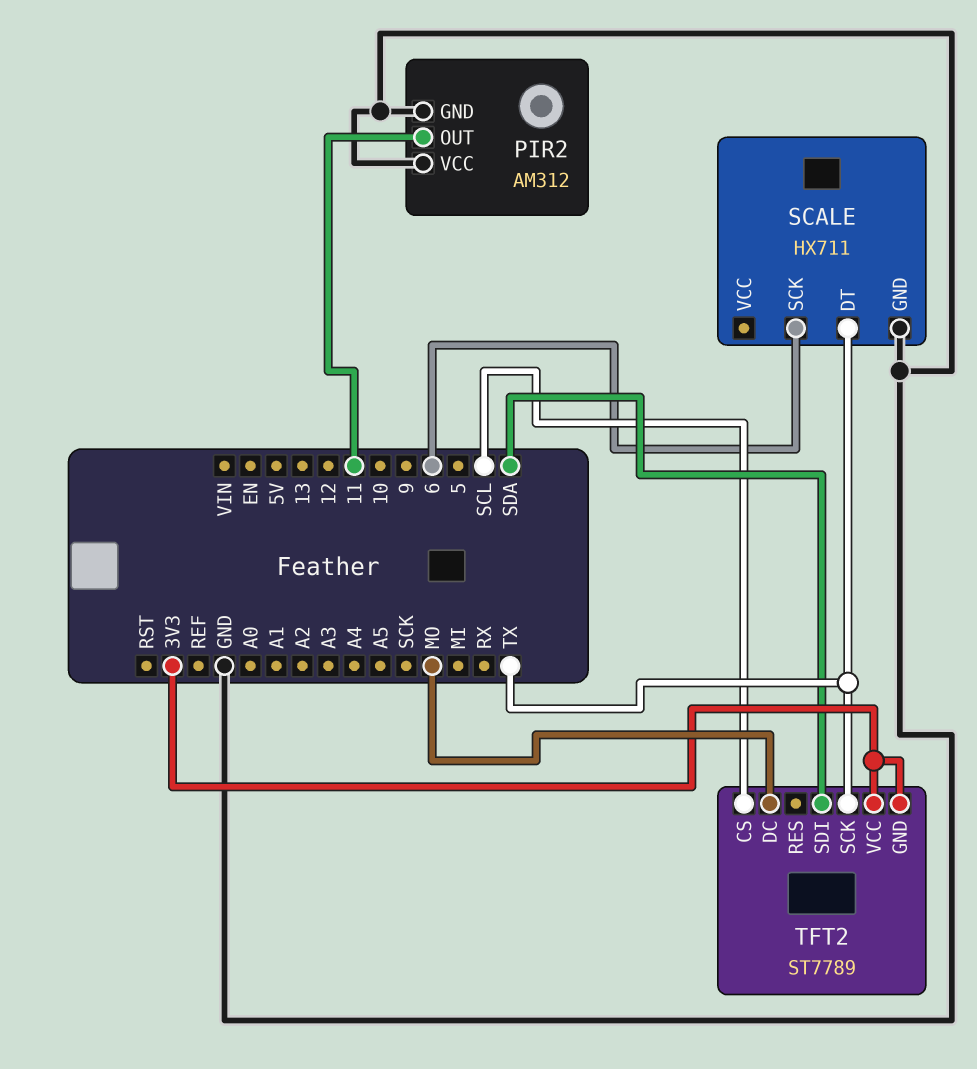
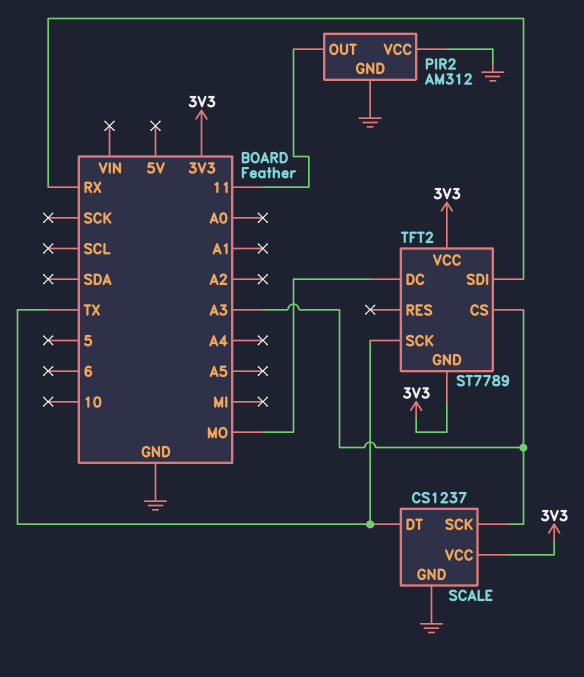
SCALE: HX711 -> CS1237
SCALE pin SCK: 6 -> A3
SCALE pin VCC: none -> 3V3
TFT2 pin CS: SCL -> A3
TFT2 pin SDI: SDA -> RX

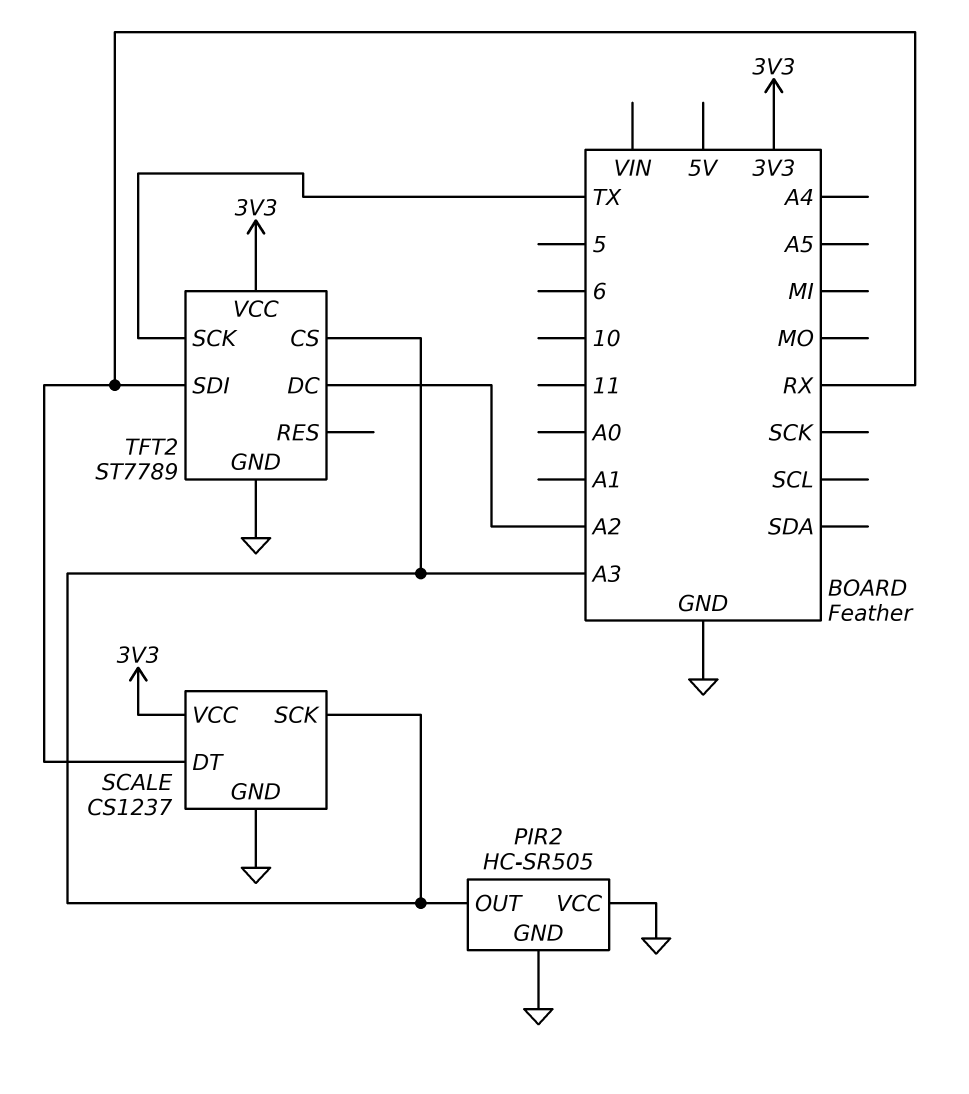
PIR2: AM312 -> HC-SR505
PIR2 pin OUT: 11 -> A3
SCALE pin DT: TX -> RX
TFT2 pin DC: MO -> A2
TFT2 pin GND: 3V3 -> GND

